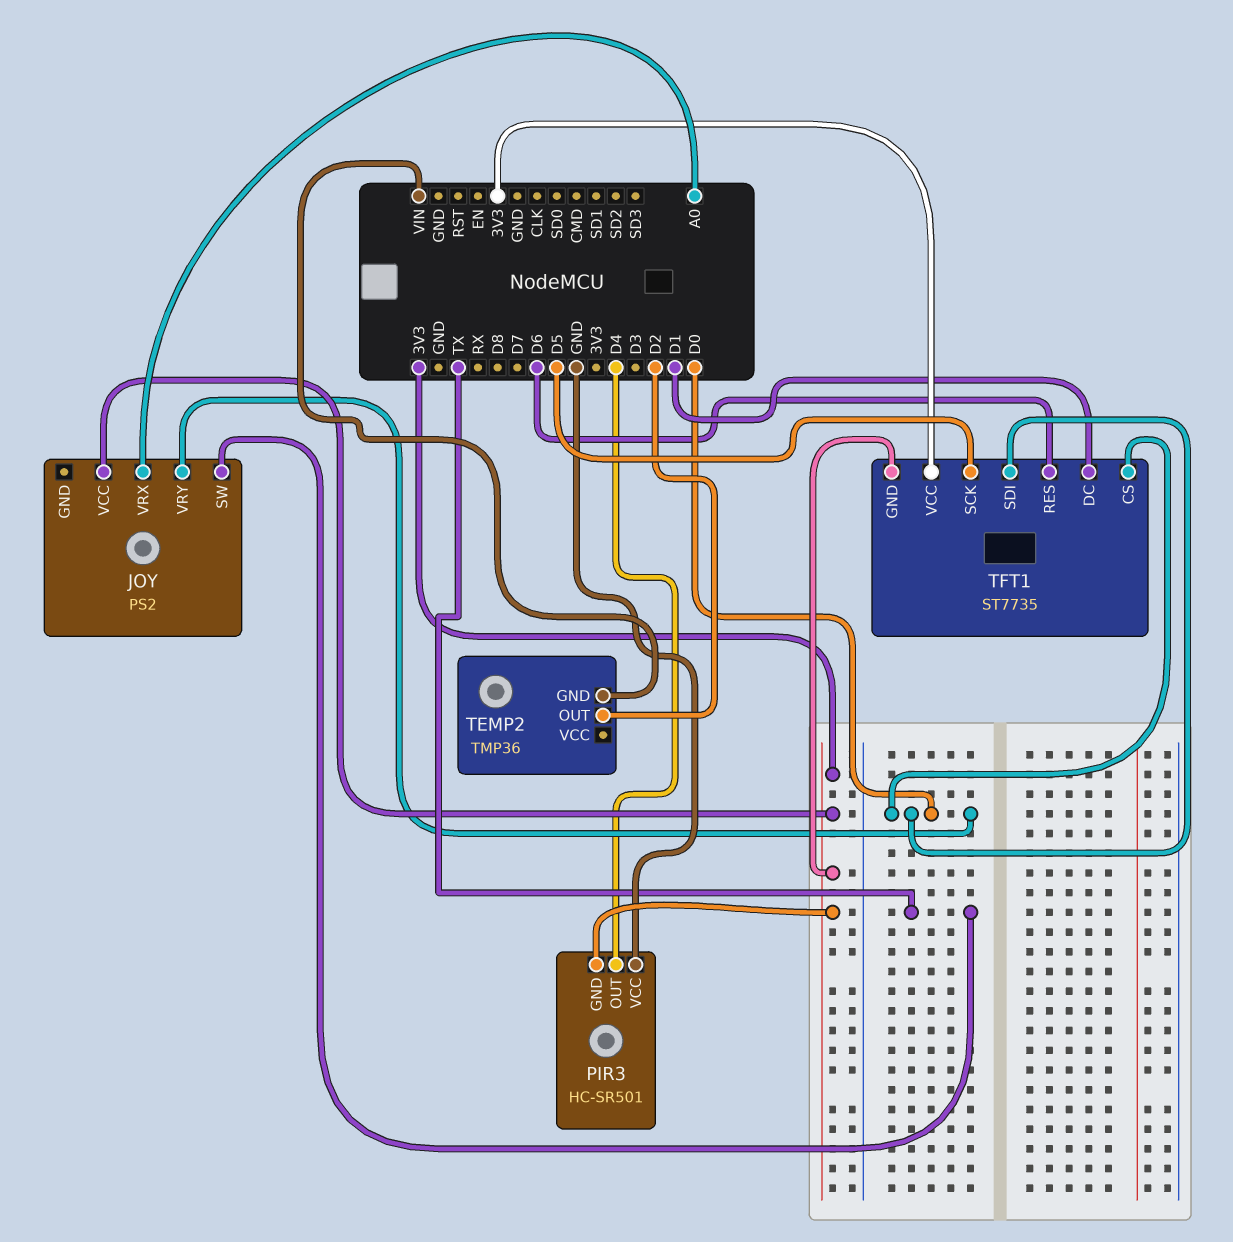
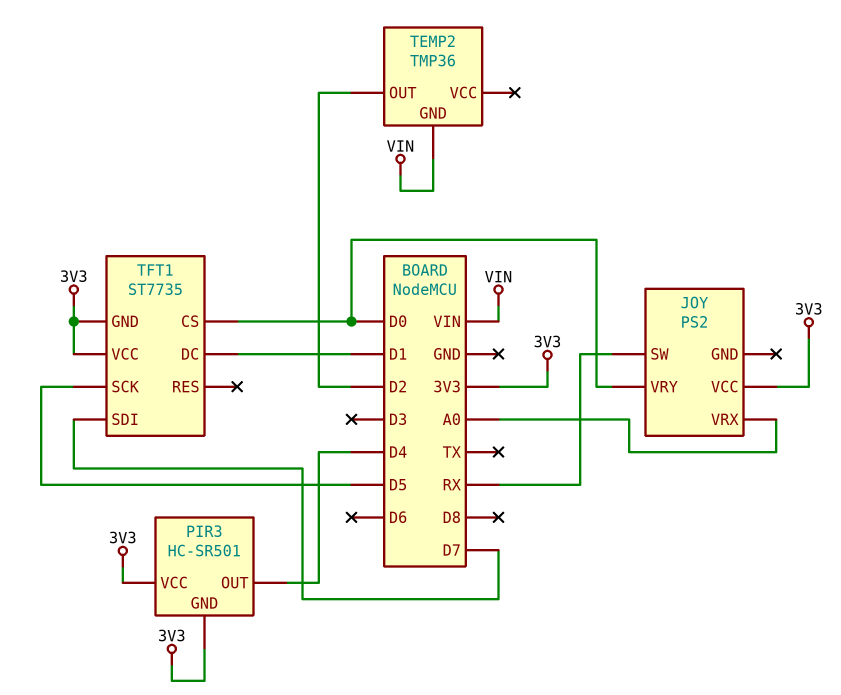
JOY pin SW: TX -> RX
PIR3 pin VCC: GND -> 3V3
TFT1 pin RES: D6 -> none
TFT1 pin SDI: D0 -> D7

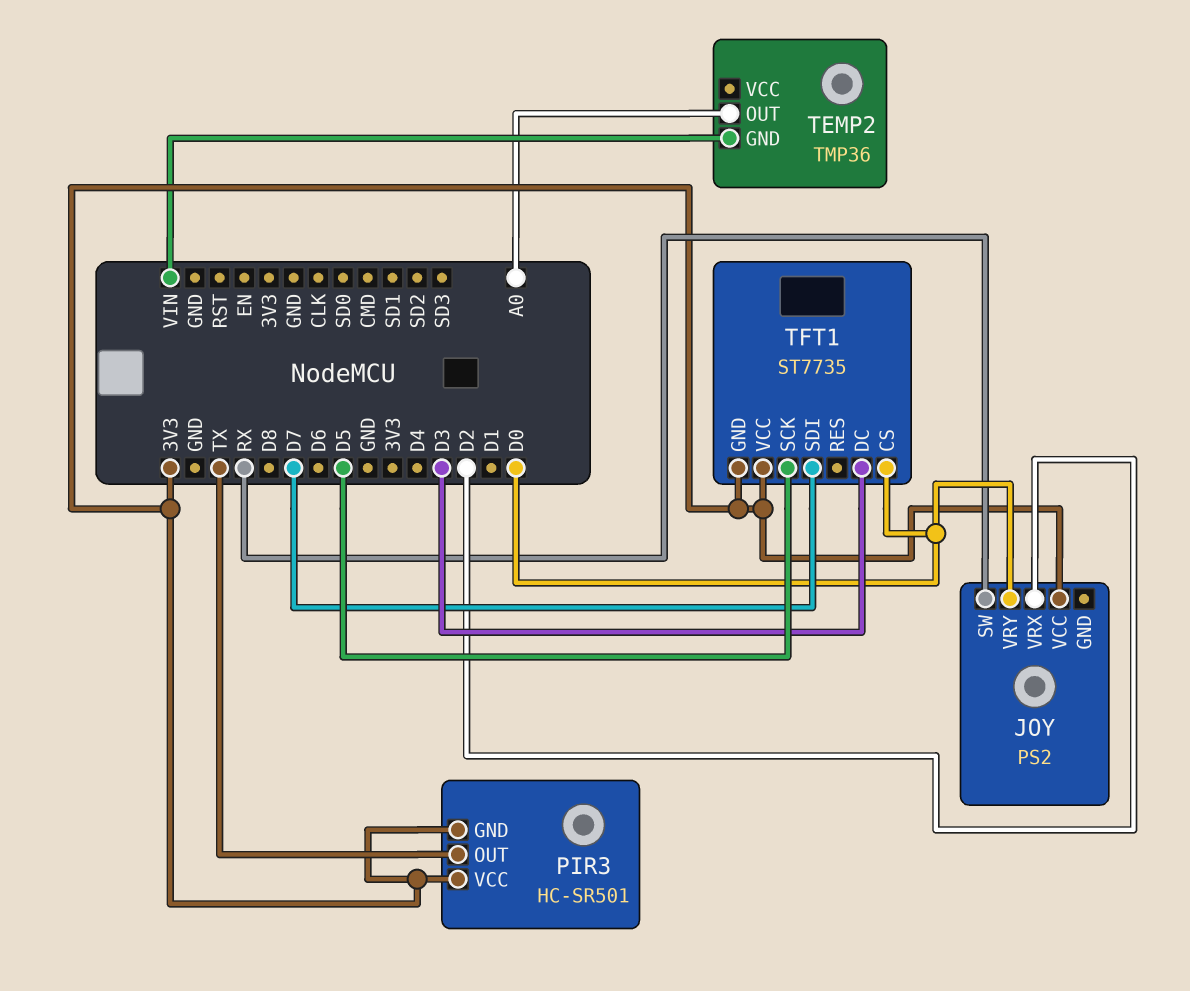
JOY pin VRX: A0 -> D2
PIR3 pin OUT: D4 -> TX
TEMP2 pin OUT: D2 -> A0
TFT1 pin DC: D1 -> D3

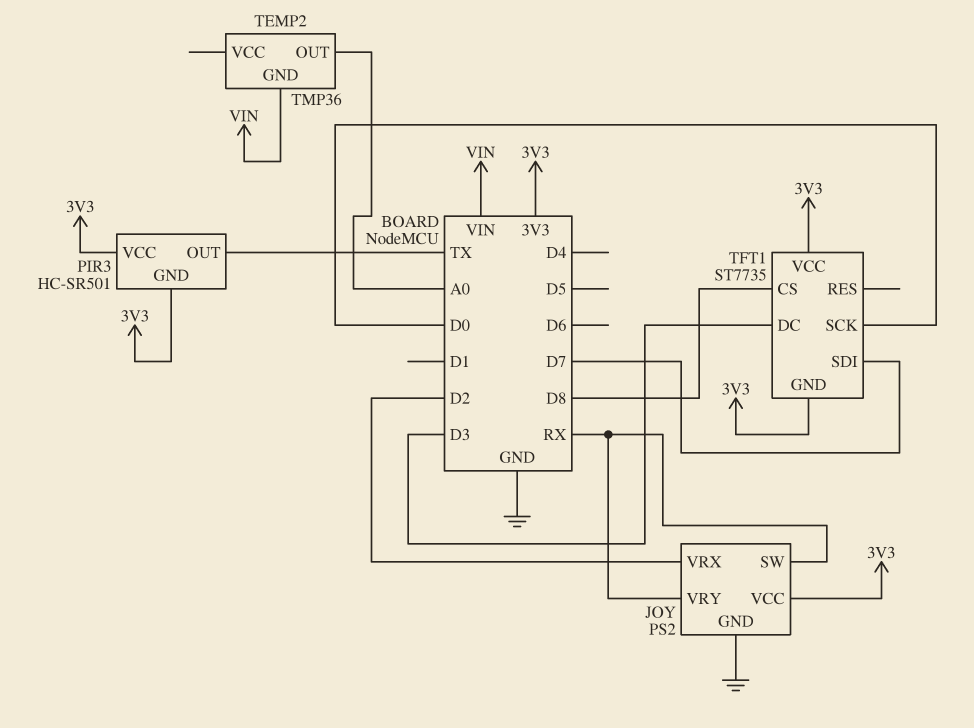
JOY pin GND: none -> GND
JOY pin VRY: D0 -> RX
TFT1 pin CS: D0 -> D8
TFT1 pin SCK: D5 -> D0

